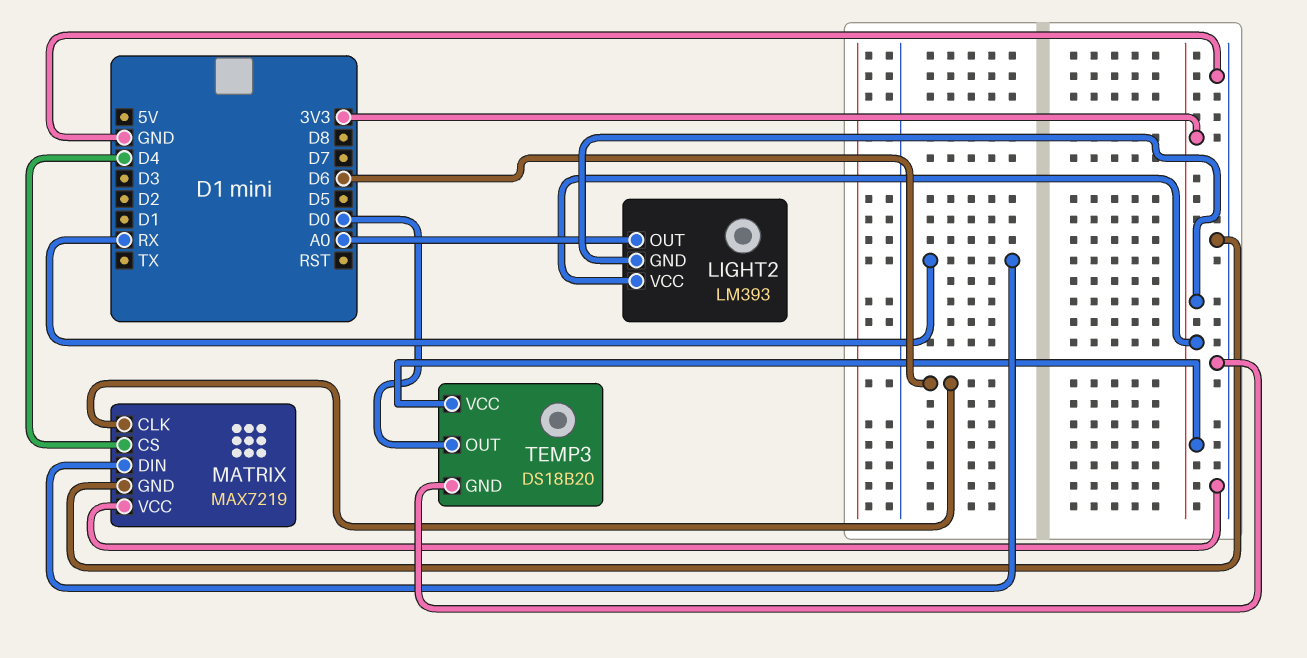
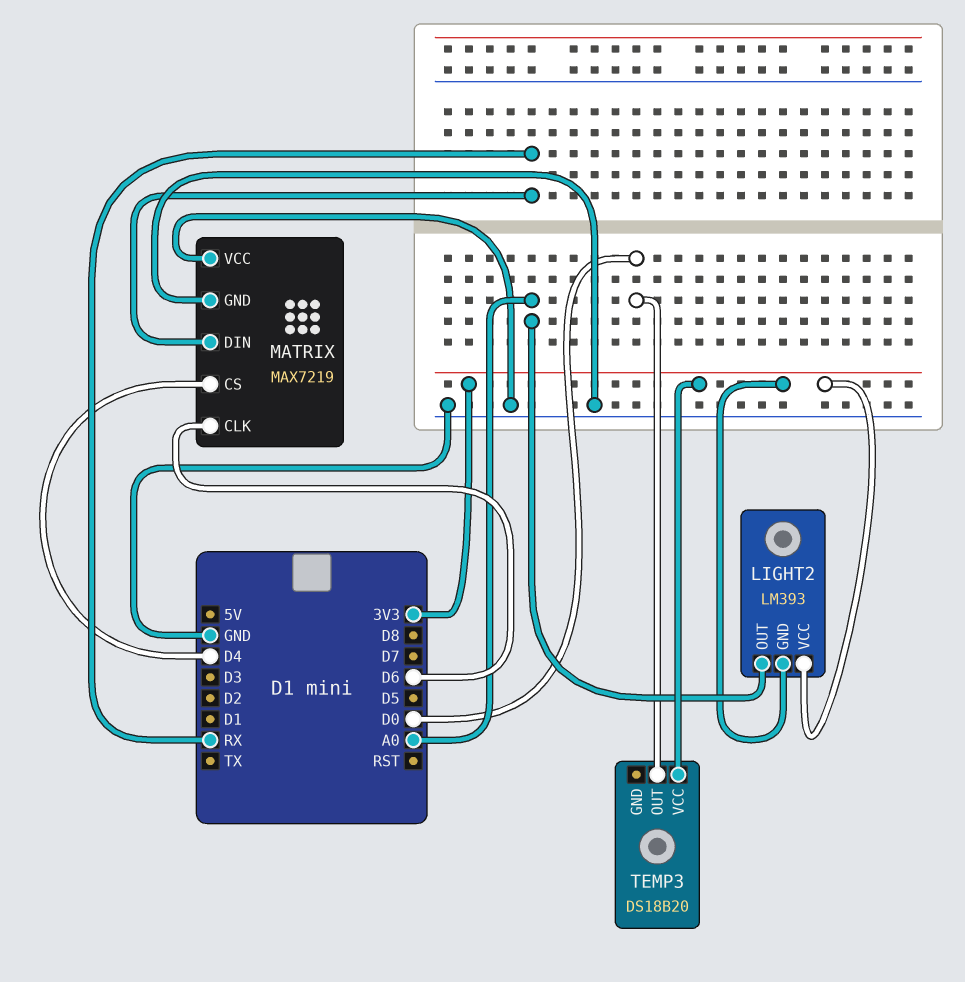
TEMP3 pin GND: GND -> none

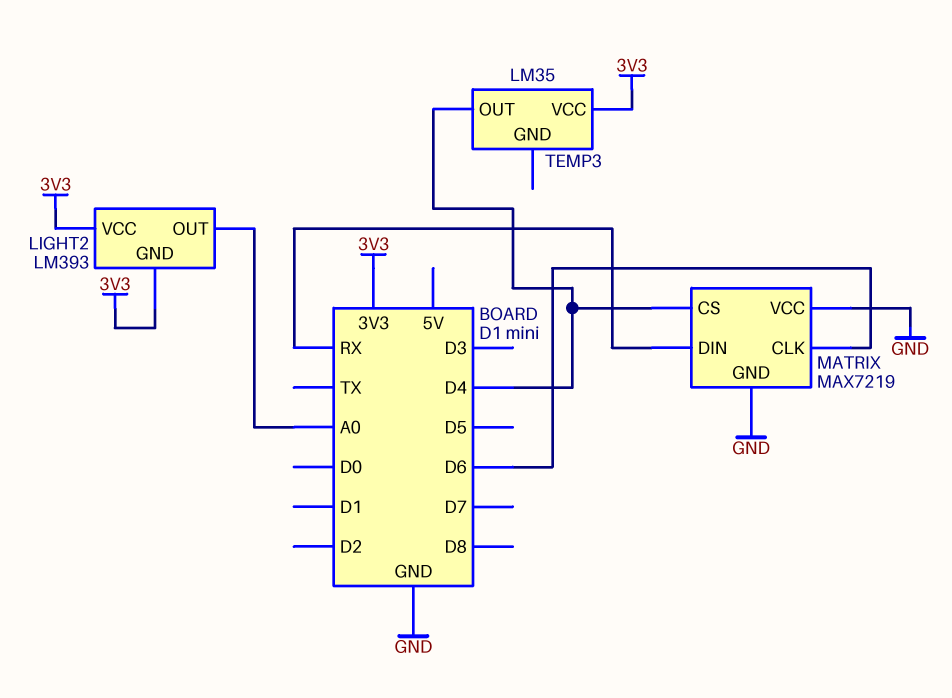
TEMP3: DS18B20 -> LM35
TEMP3 pin OUT: D0 -> D4

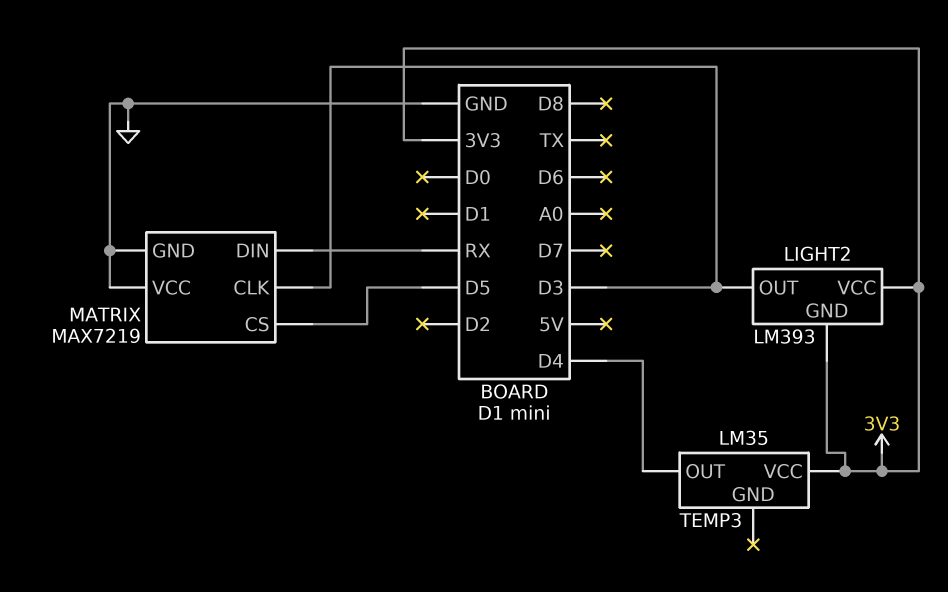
LIGHT2 pin OUT: A0 -> D3
MATRIX pin CLK: D6 -> D3
MATRIX pin CS: D4 -> D5

